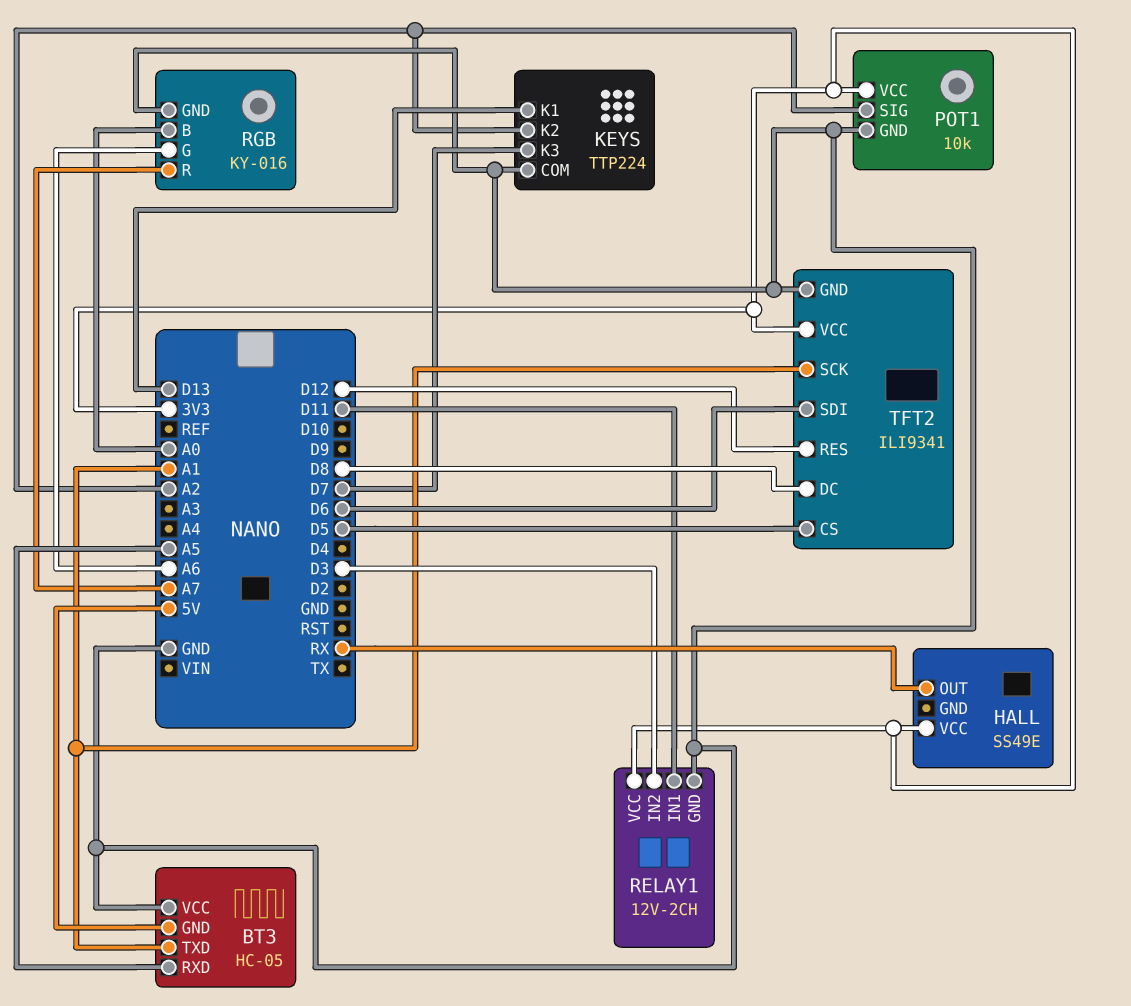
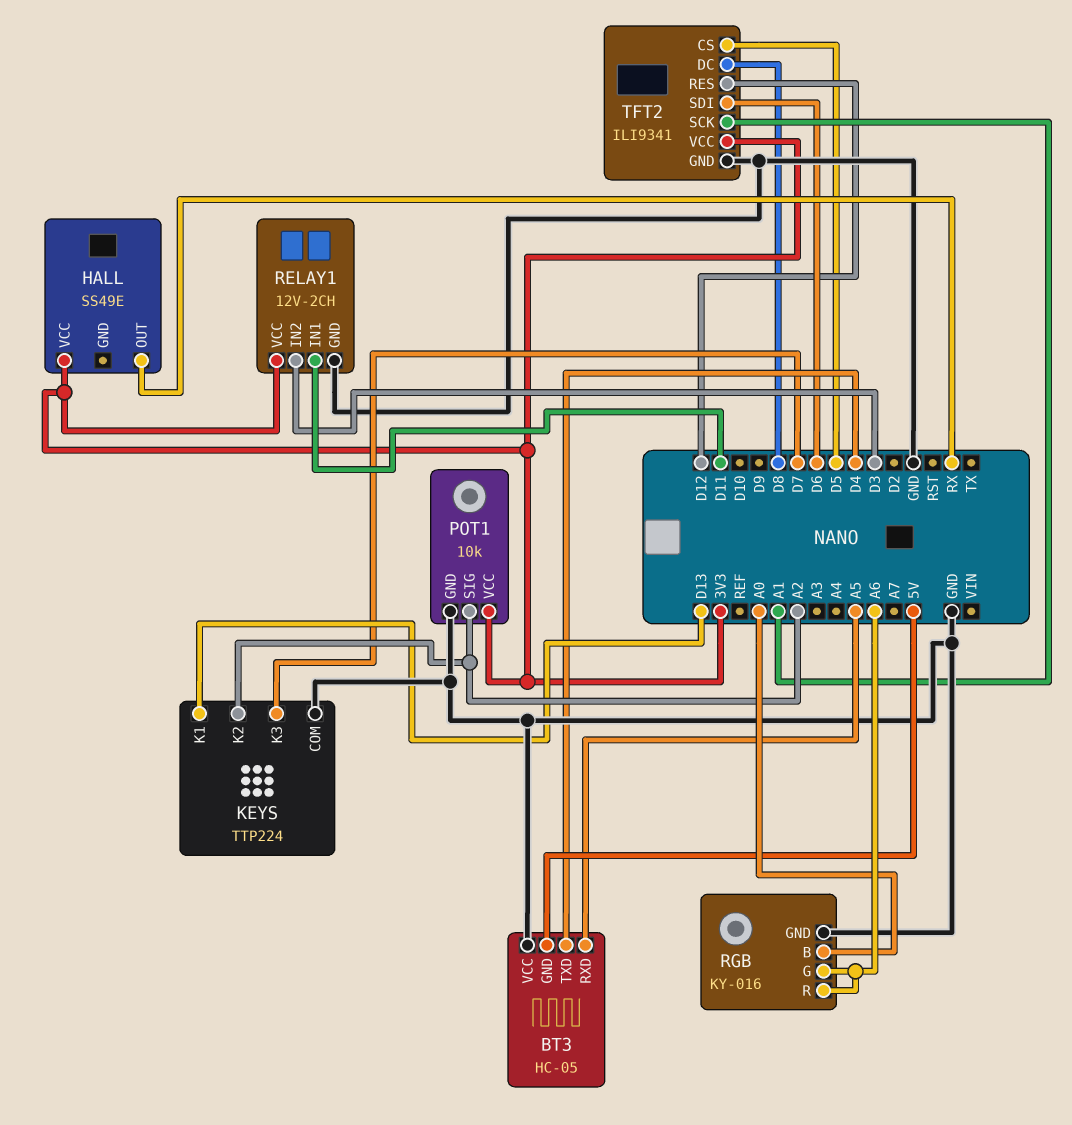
BT3 pin TXD: A1 -> D4
RGB pin R: A7 -> A6

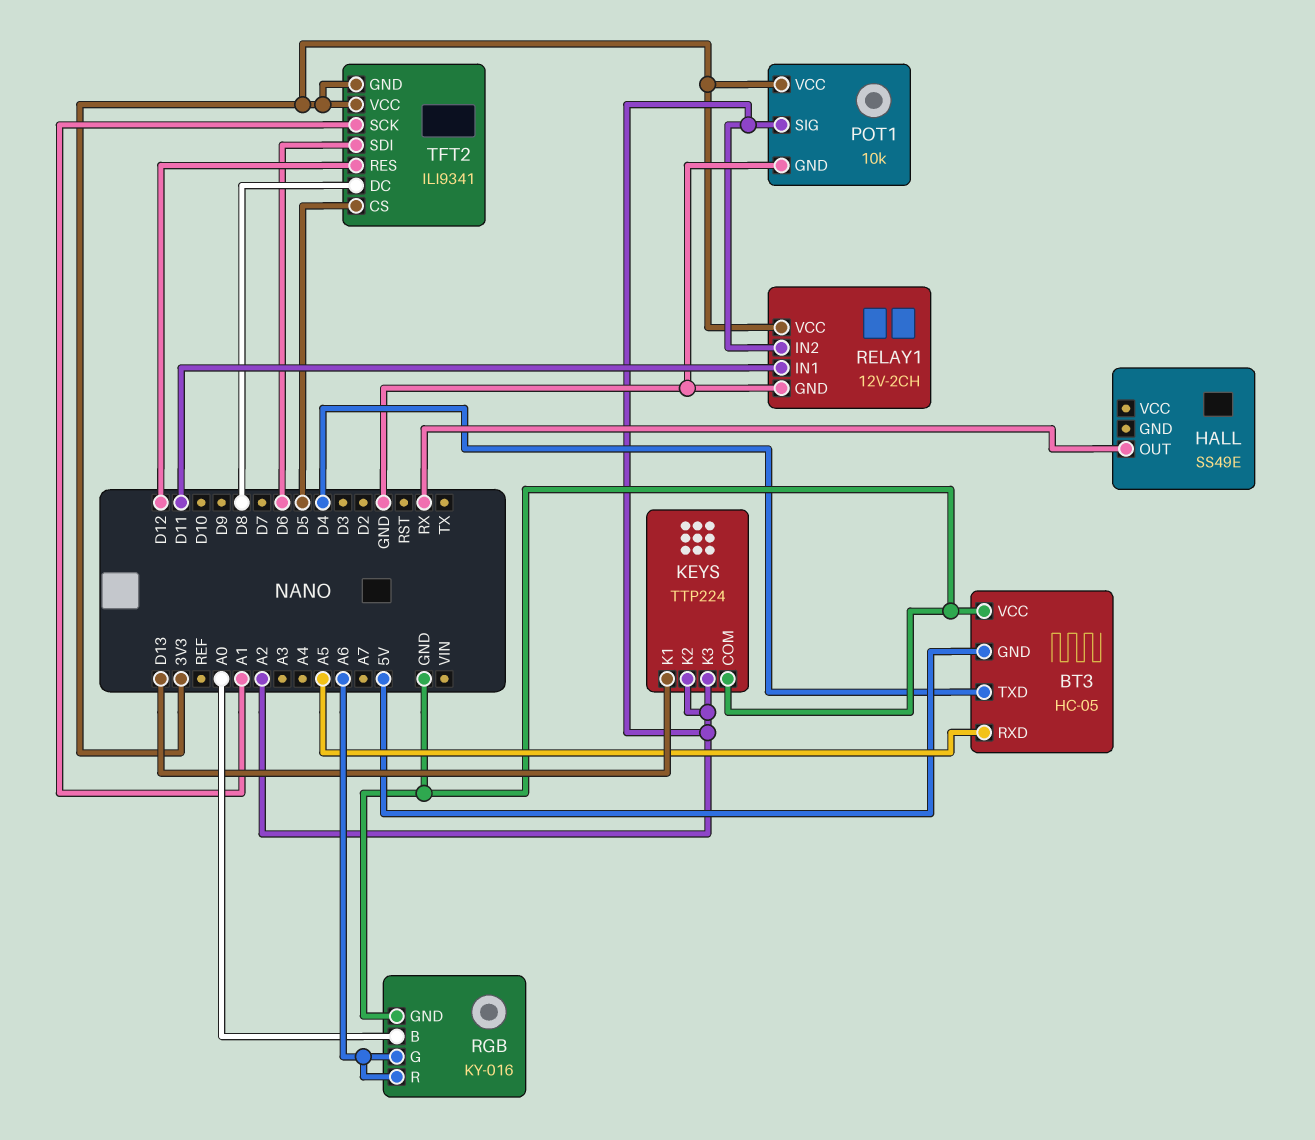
HALL pin VCC: 3V3 -> none
KEYS pin K3: D7 -> A2
RELAY1 pin IN2: D3 -> A2
TFT2 pin GND: GND -> 3V3

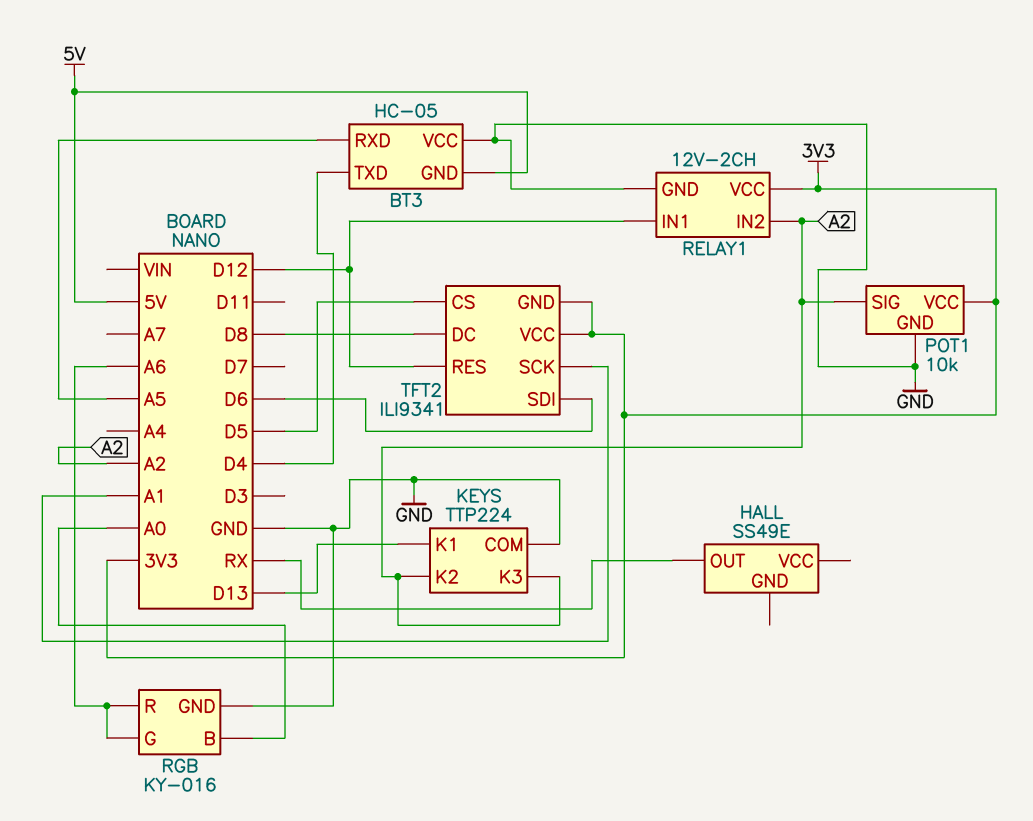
RELAY1 pin IN1: D11 -> D12

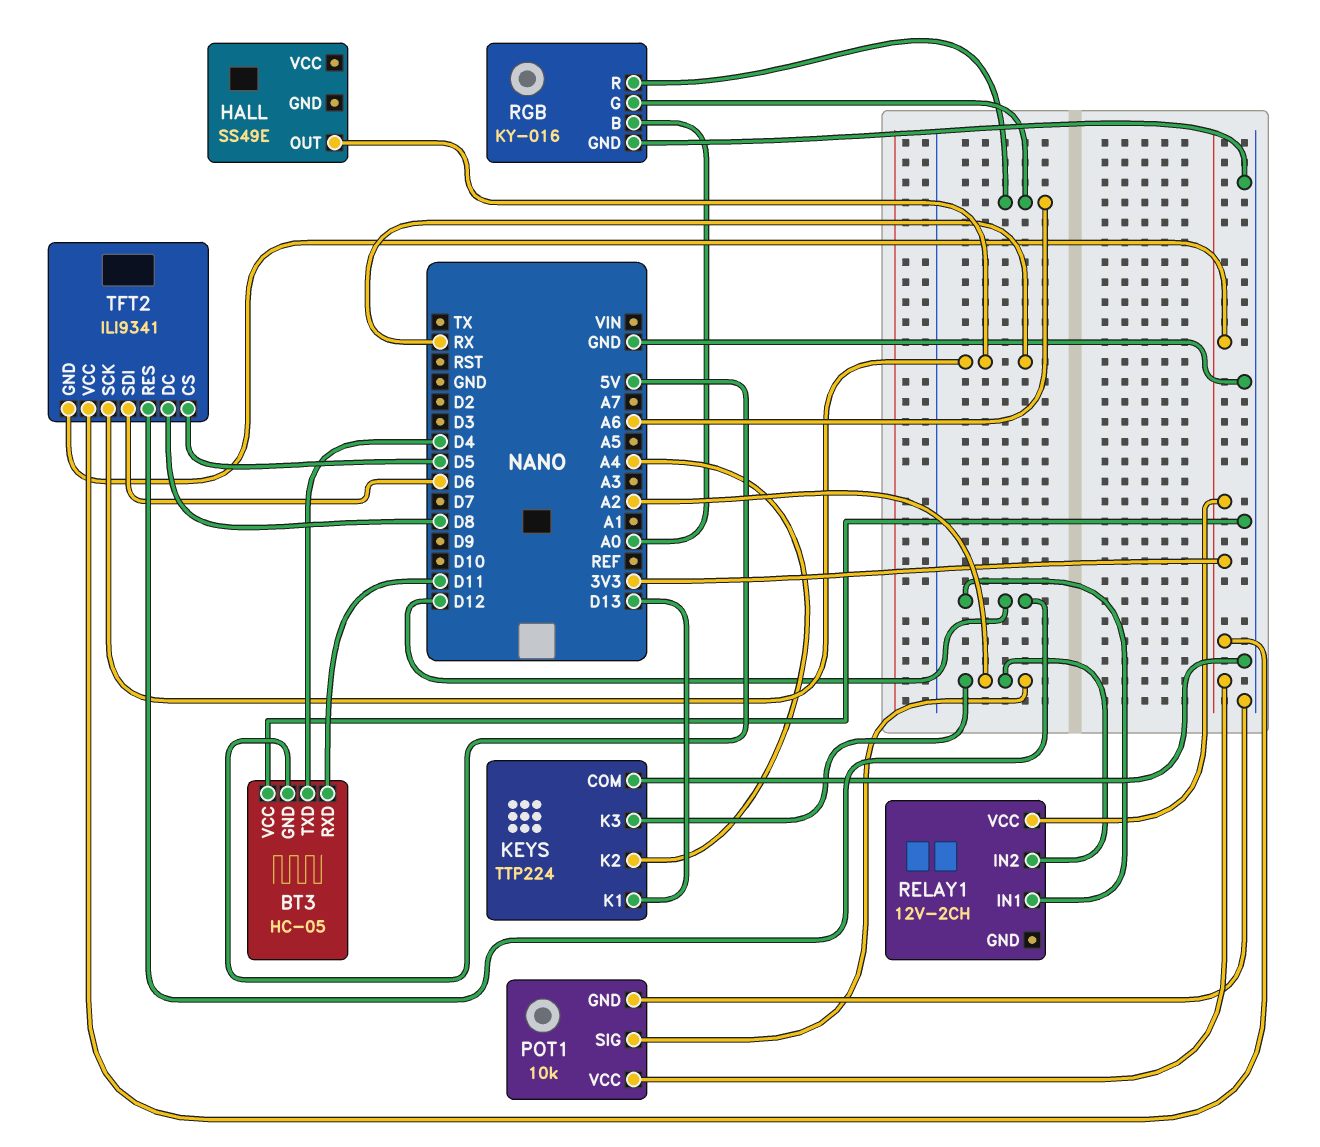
BT3 pin RXD: A5 -> D11
KEYS pin K2: A2 -> A4
RELAY1 pin GND: GND -> none
TFT2 pin SCK: A1 -> RX

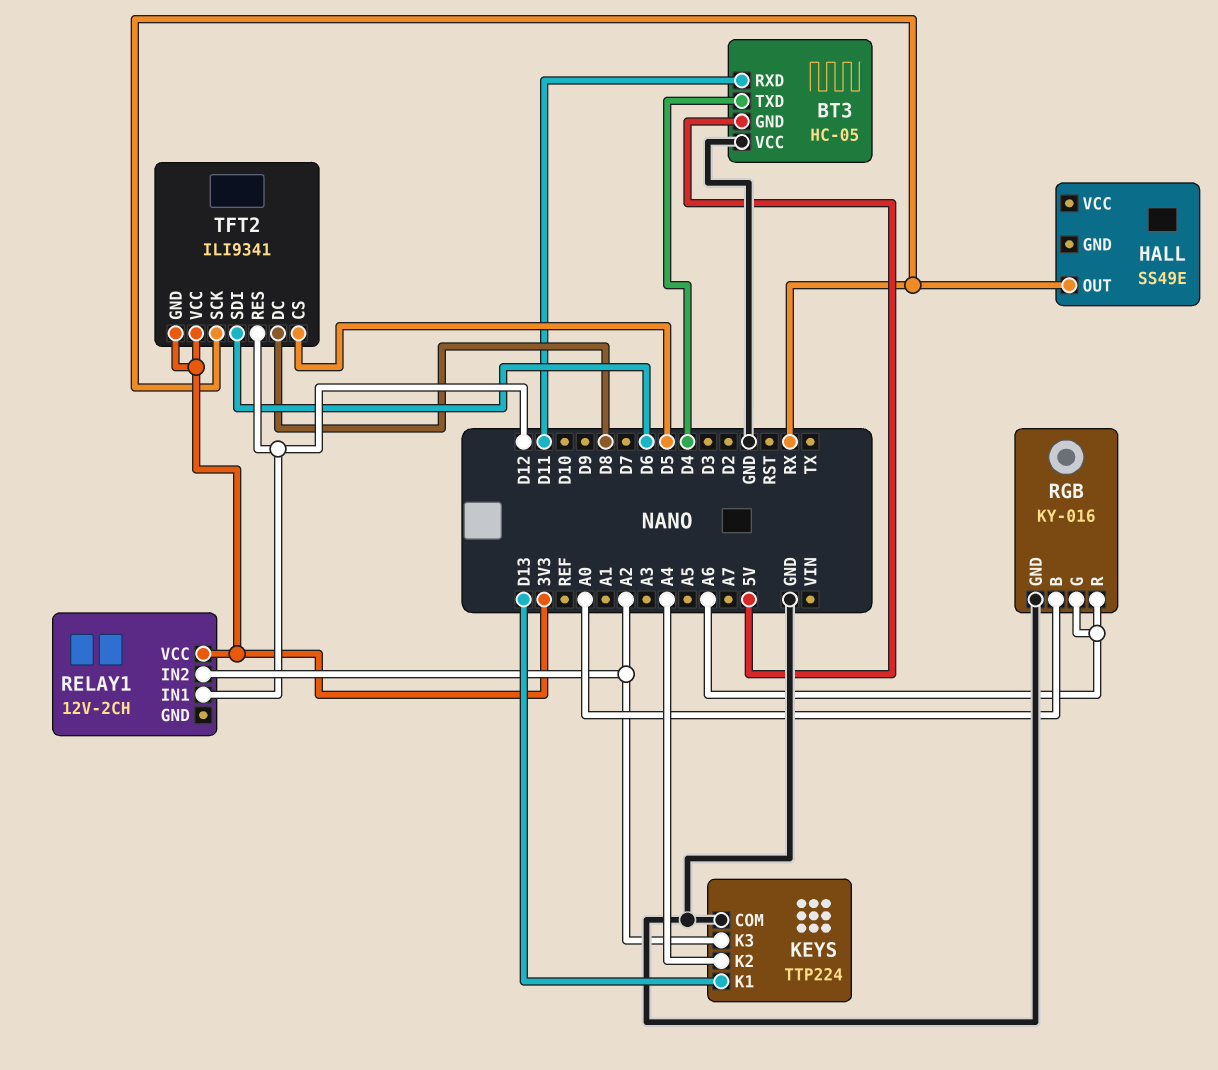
POT1: 10k -> none
POT1 pin GND: GND -> none
POT1 pin SIG: A2 -> none
POT1 pin VCC: 3V3 -> none

